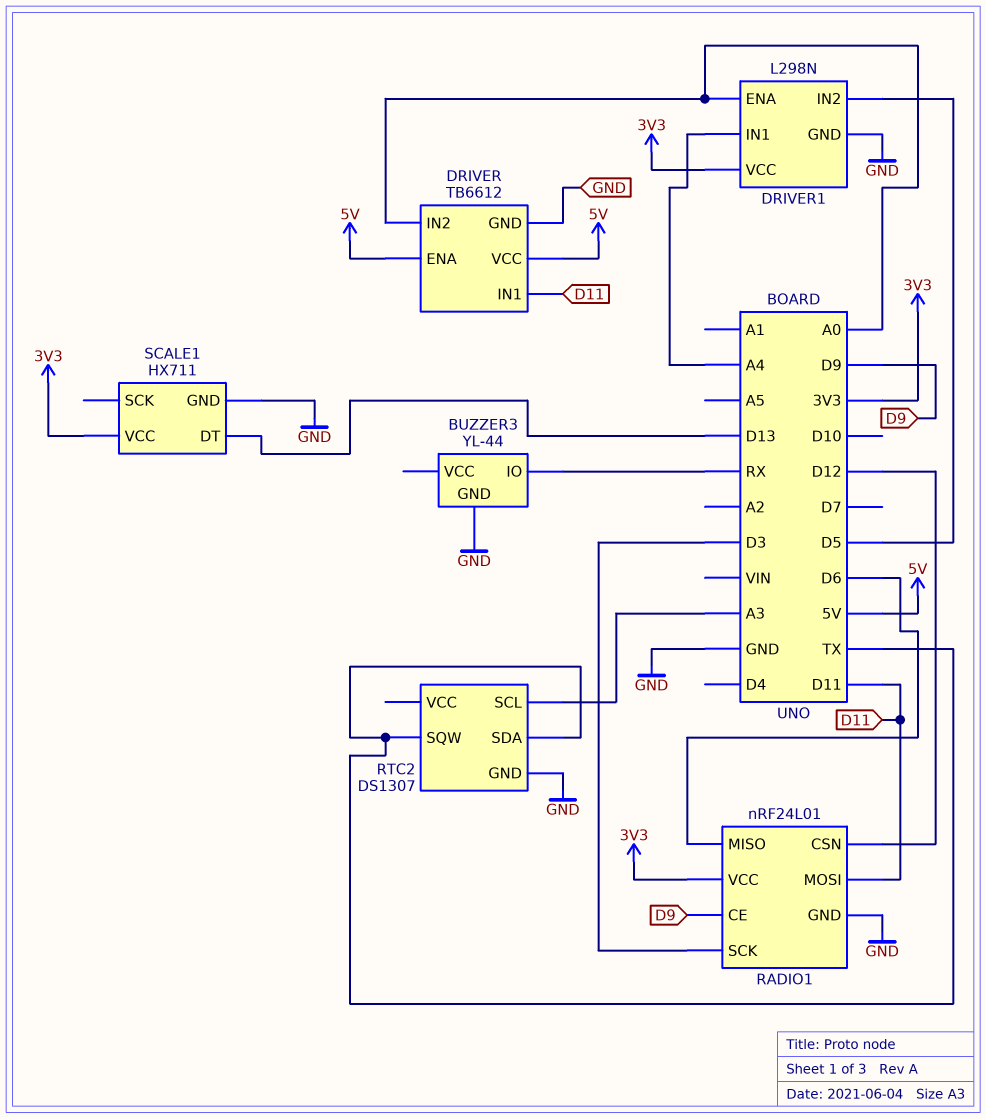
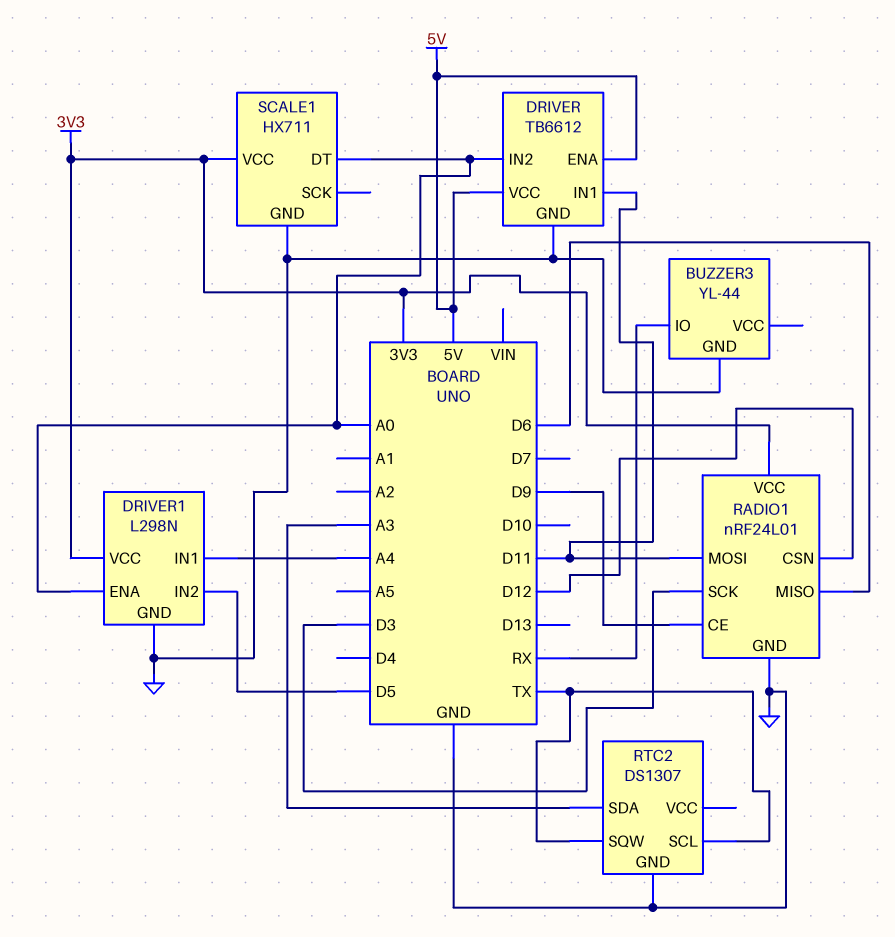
RTC2 pin SCL: A3 -> TX
RTC2 pin SDA: TX -> A3
SCALE1 pin DT: D13 -> A0

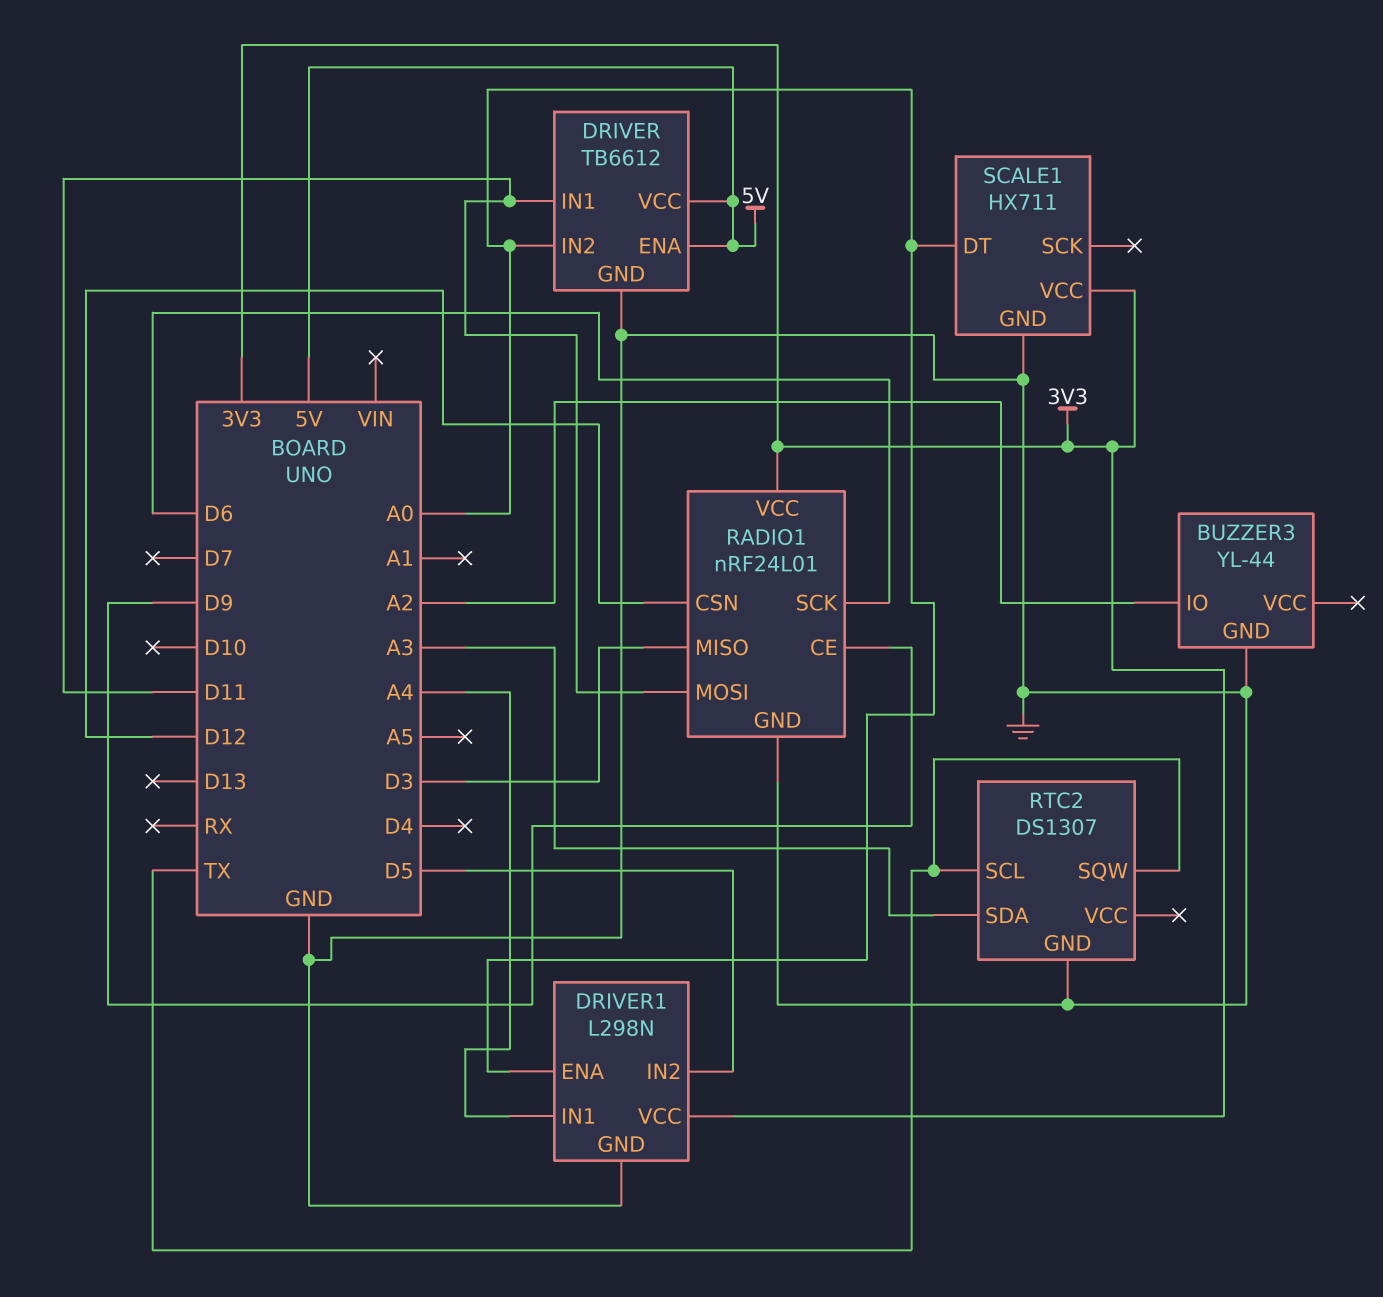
BUZZER3 pin IO: RX -> A2
RADIO1 pin MISO: D6 -> D3
RADIO1 pin SCK: D3 -> D6

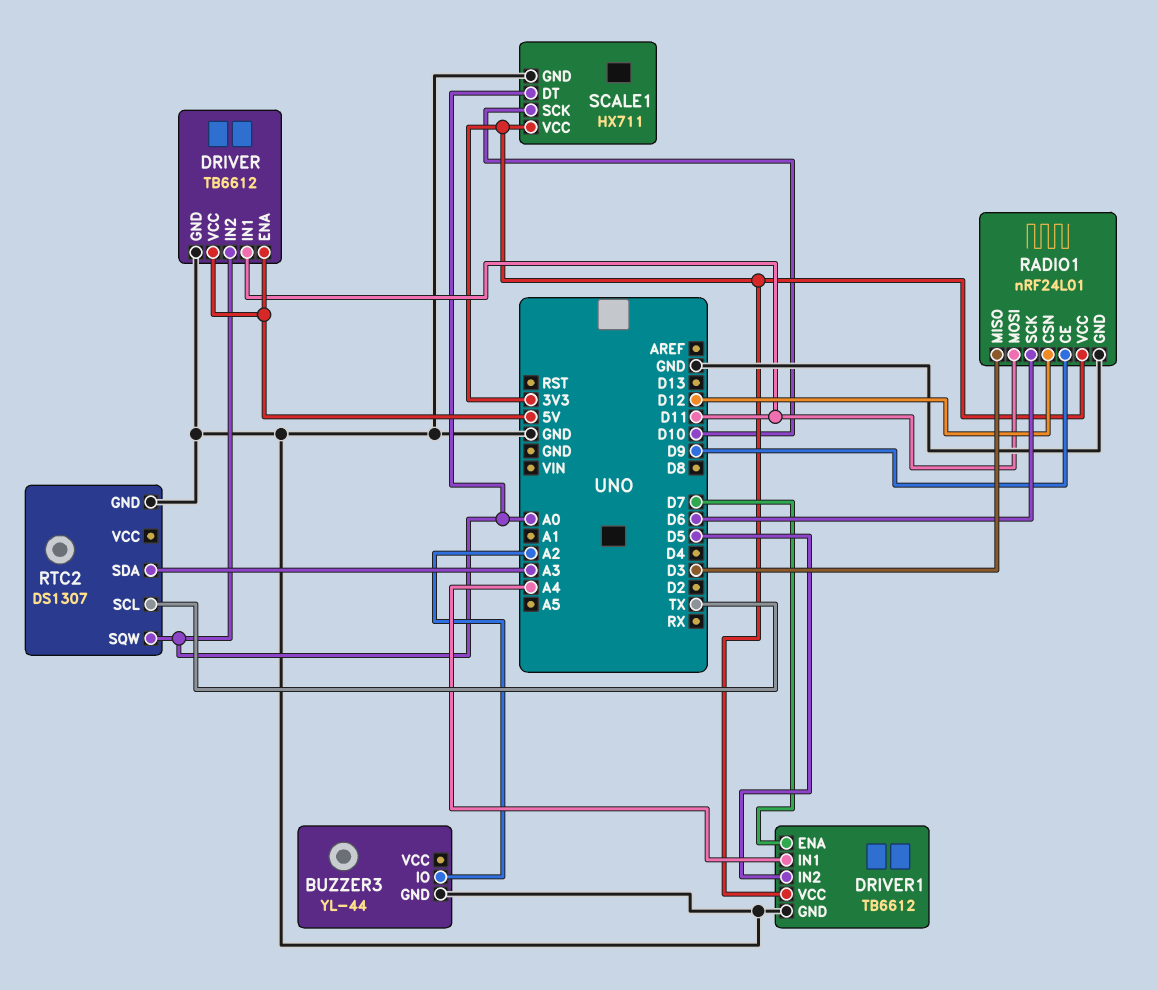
DRIVER1: L298N -> TB6612
DRIVER1 pin ENA: A0 -> D7
RTC2 pin SQW: TX -> A0
SCALE1 pin SCK: none -> D10

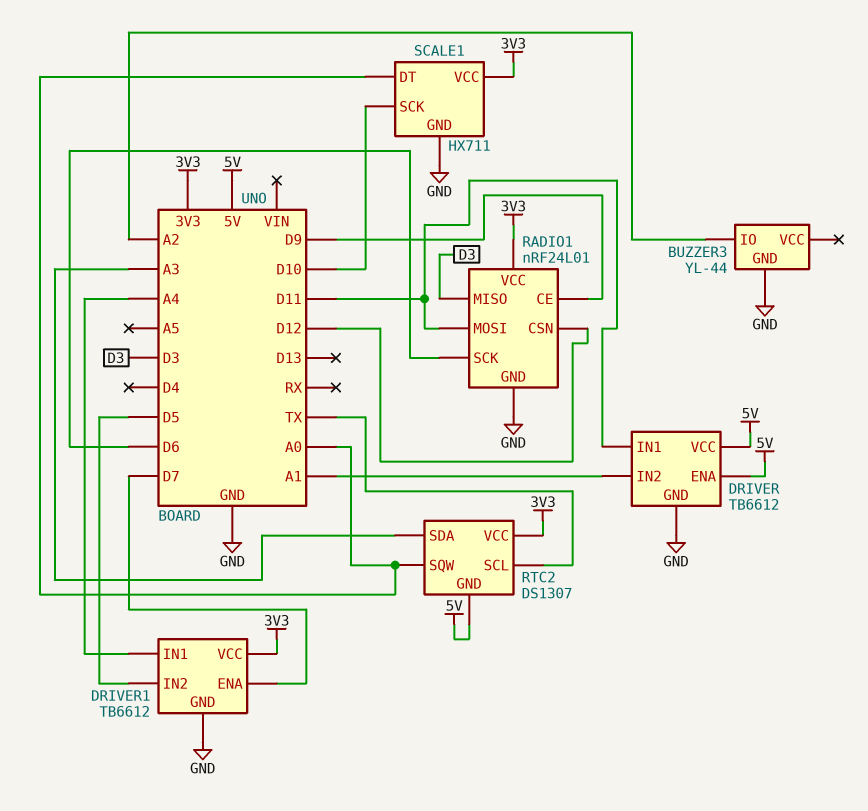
DRIVER pin IN2: A0 -> A1
RTC2 pin GND: GND -> 5V
RTC2 pin VCC: none -> 3V3

